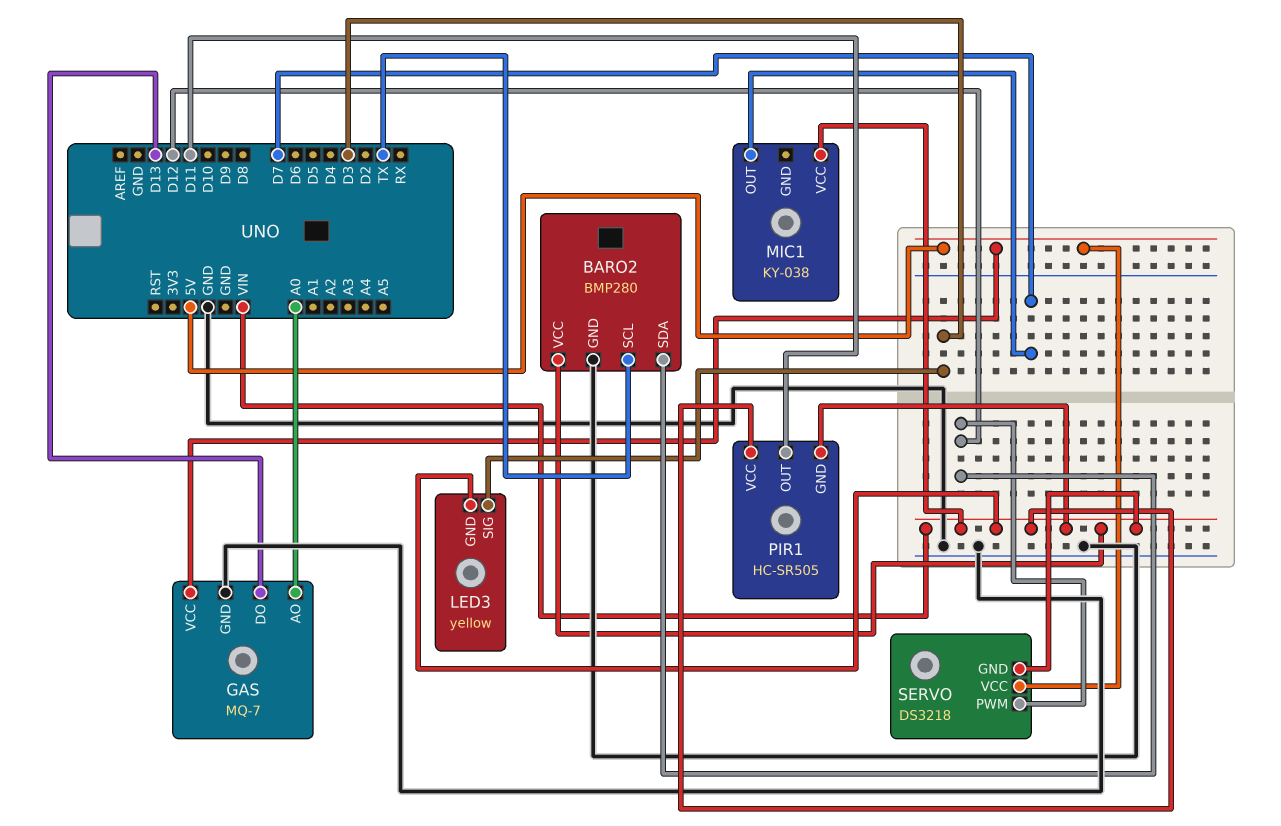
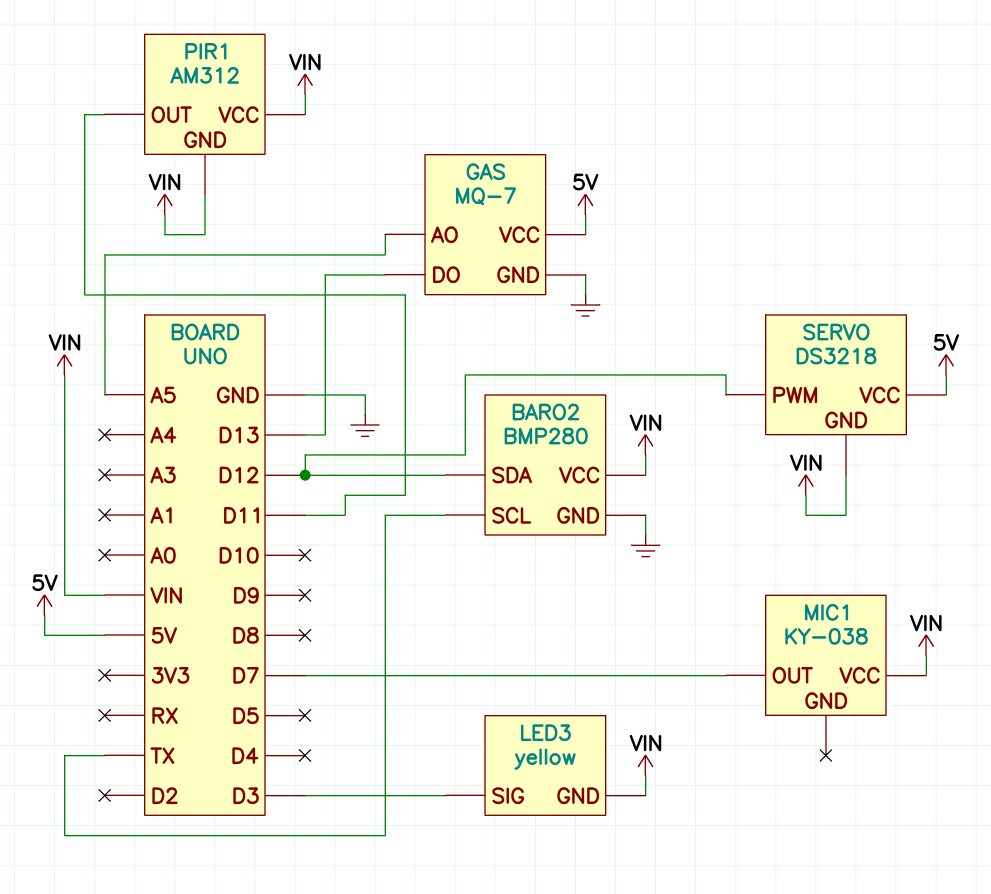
GAS pin AO: A0 -> A5
PIR1: HC-SR505 -> AM312

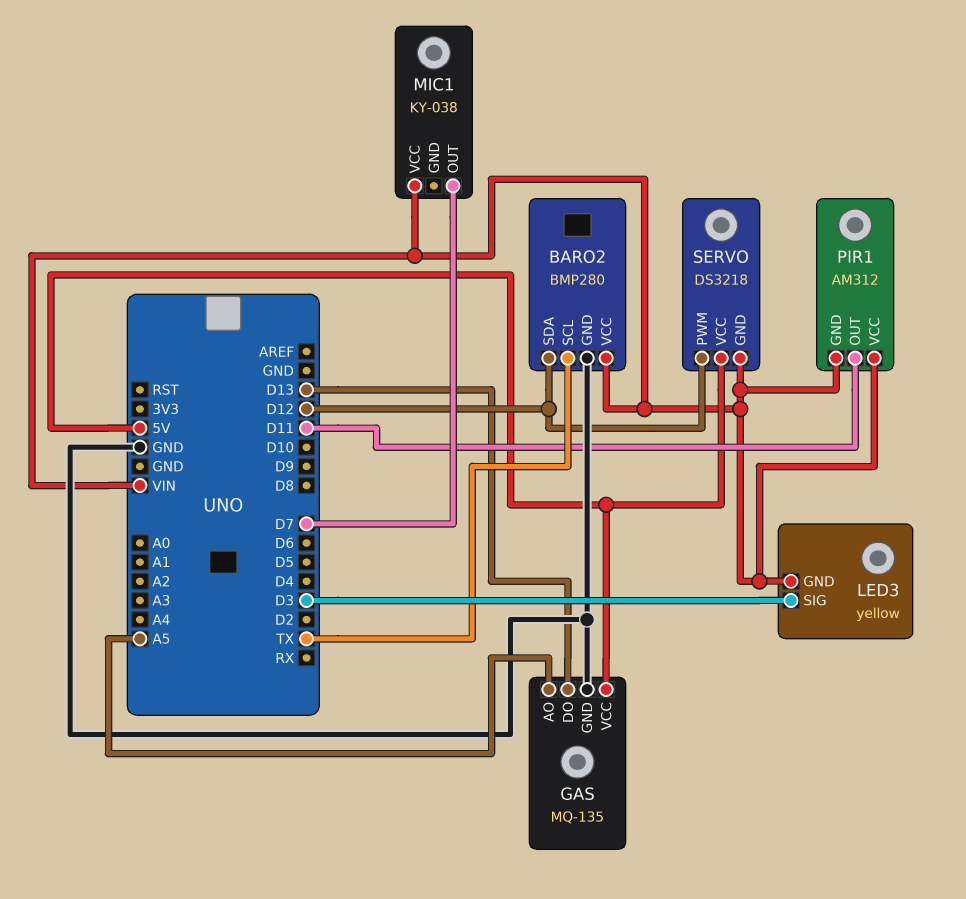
GAS: MQ-7 -> MQ-135

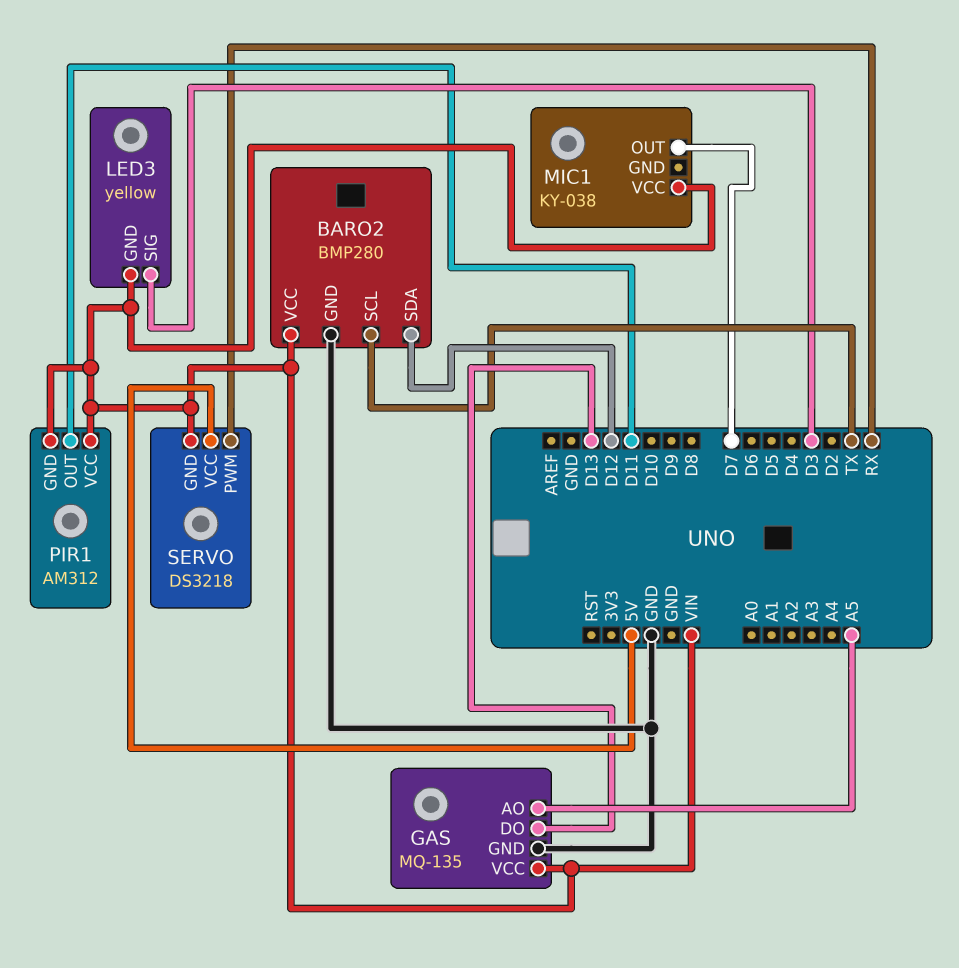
GAS pin VCC: 5V -> VIN
SERVO pin PWM: D12 -> RX

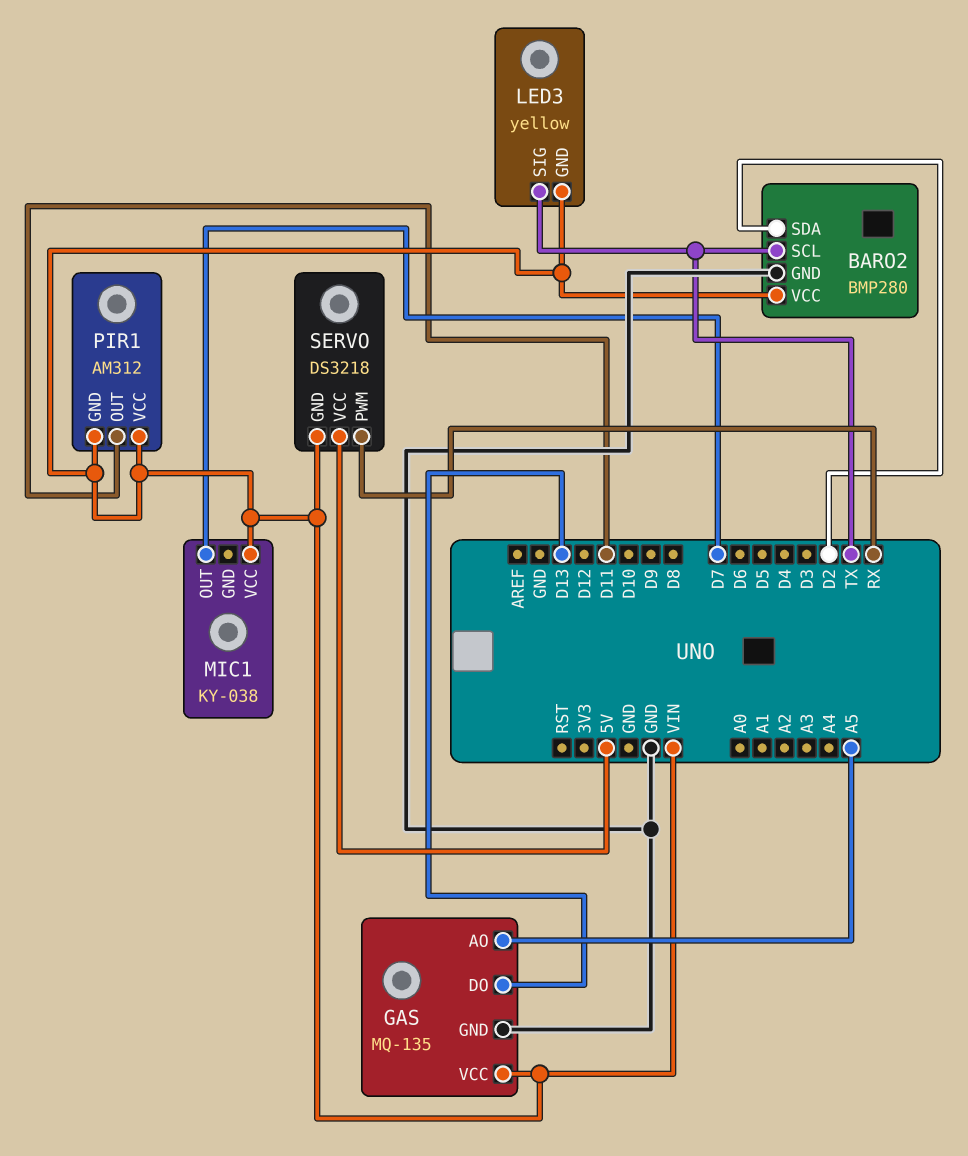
BARO2 pin SDA: D12 -> D2
LED3 pin SIG: D3 -> TX

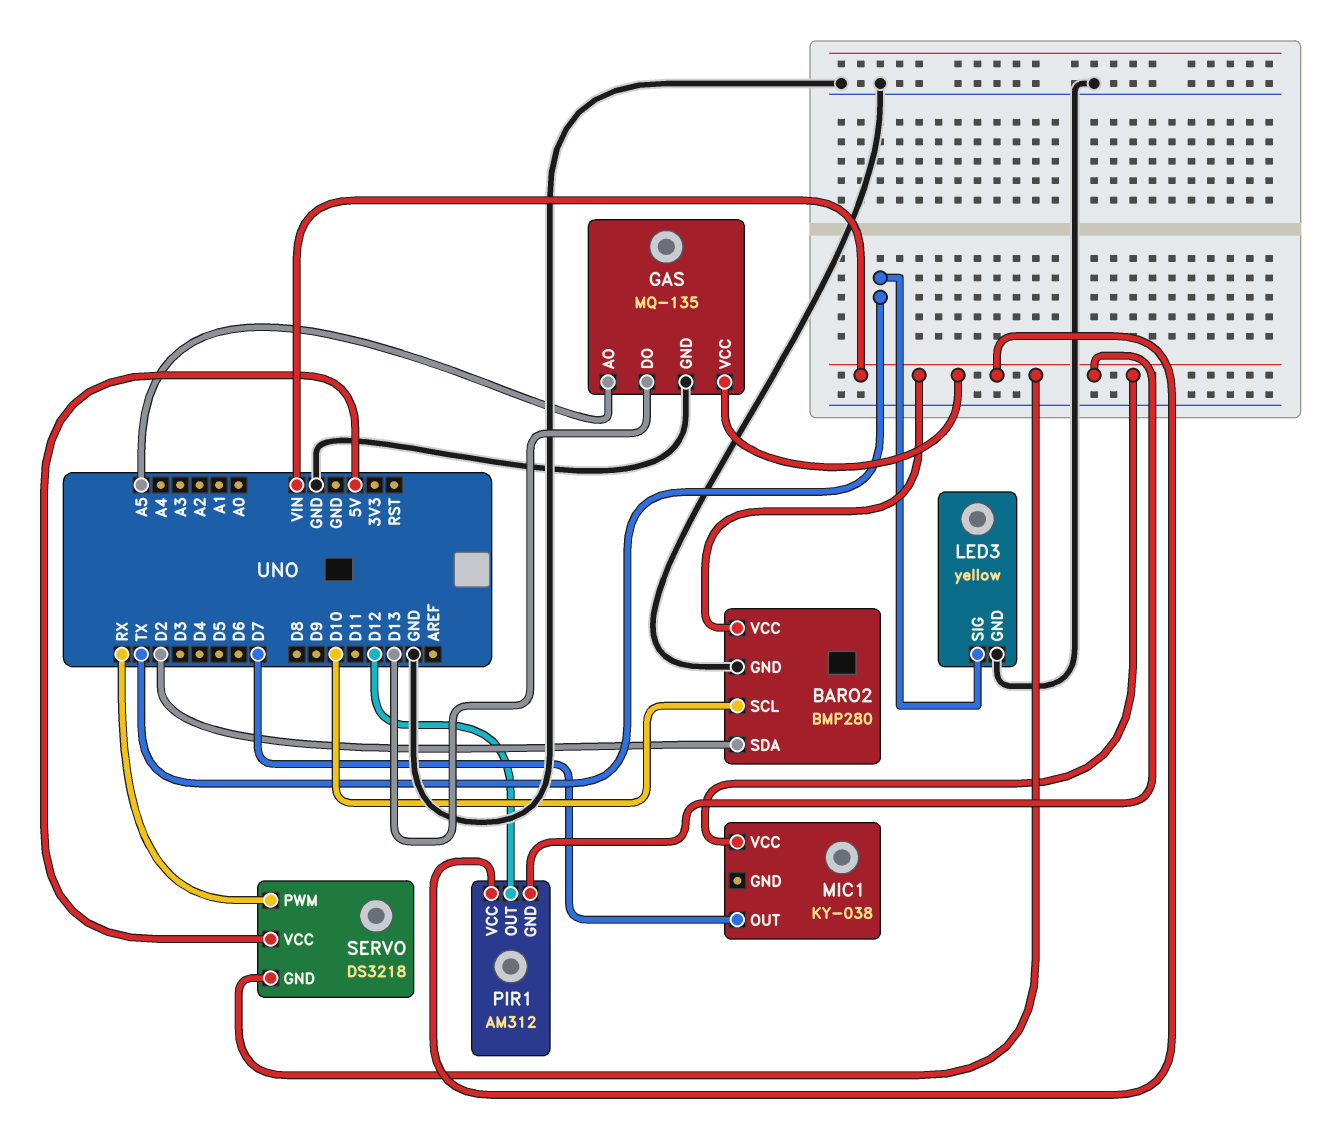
BARO2 pin SCL: TX -> D10
LED3 pin GND: VIN -> GND
PIR1 pin OUT: D11 -> D12

